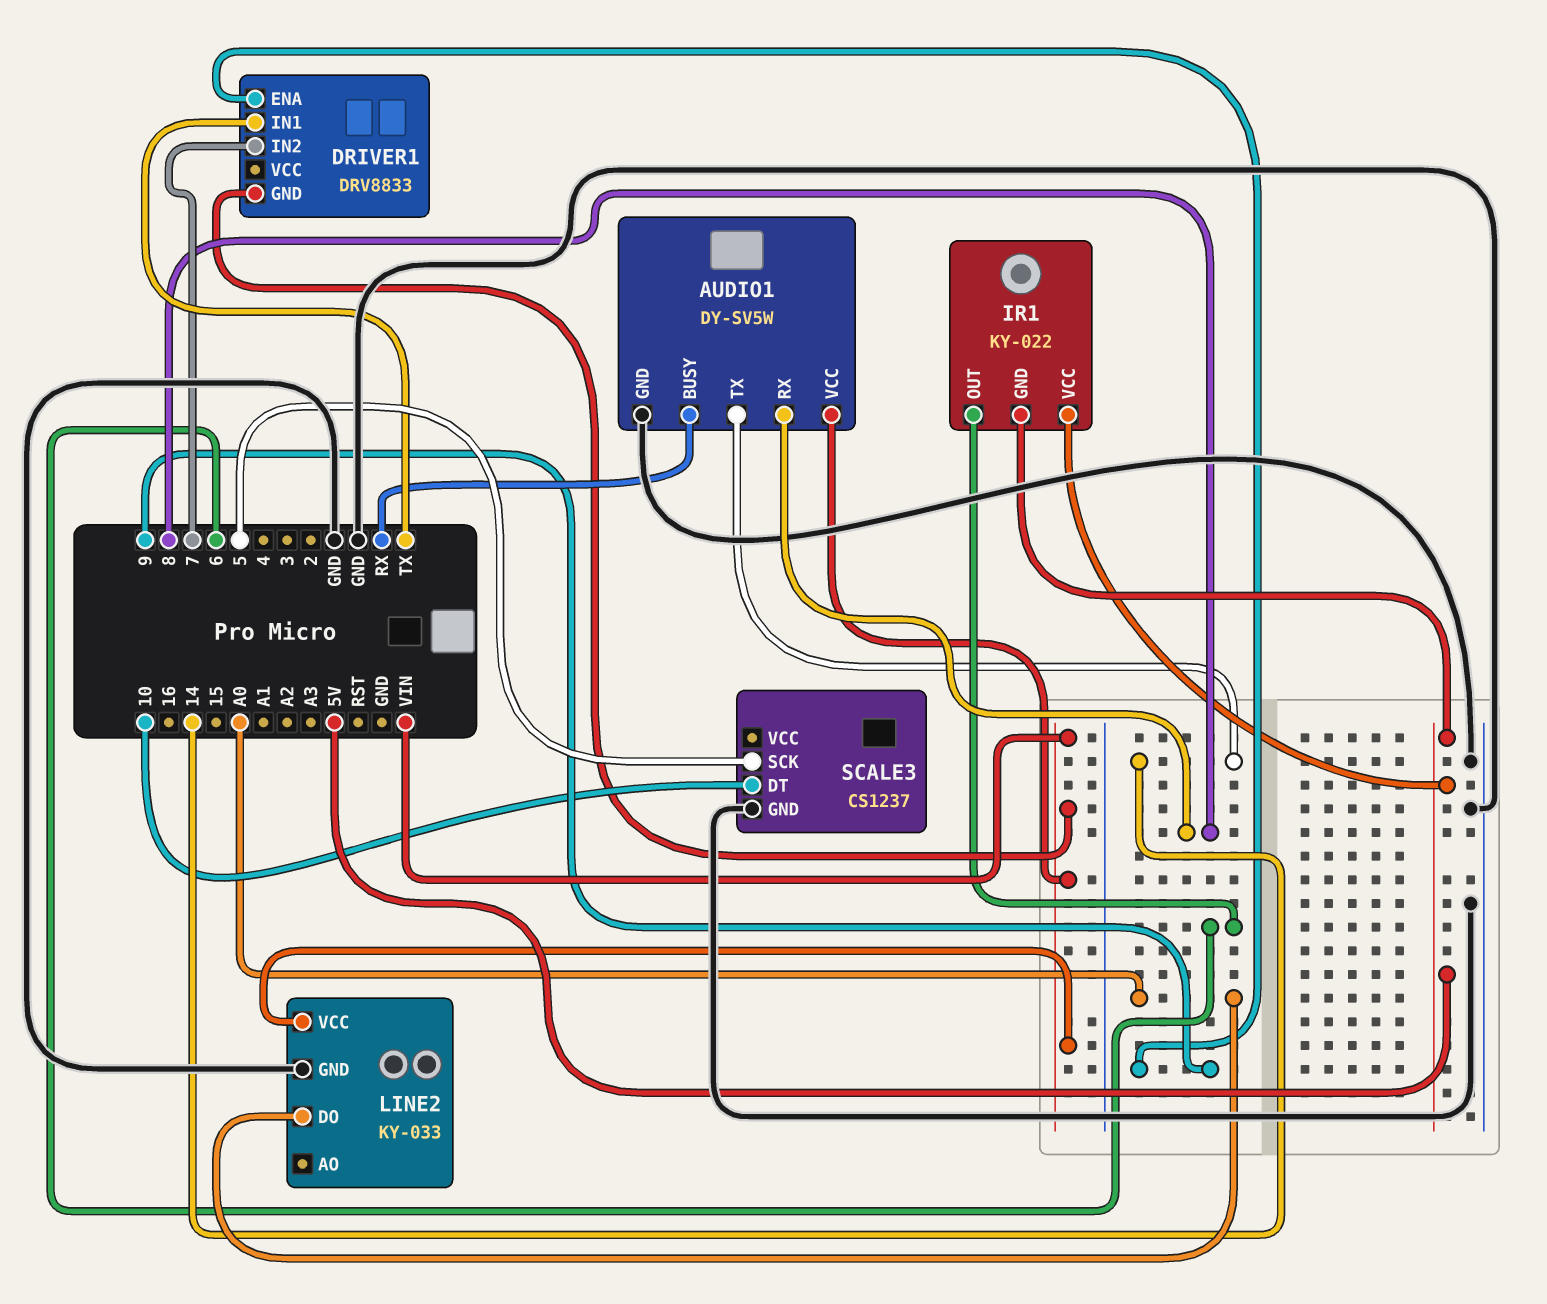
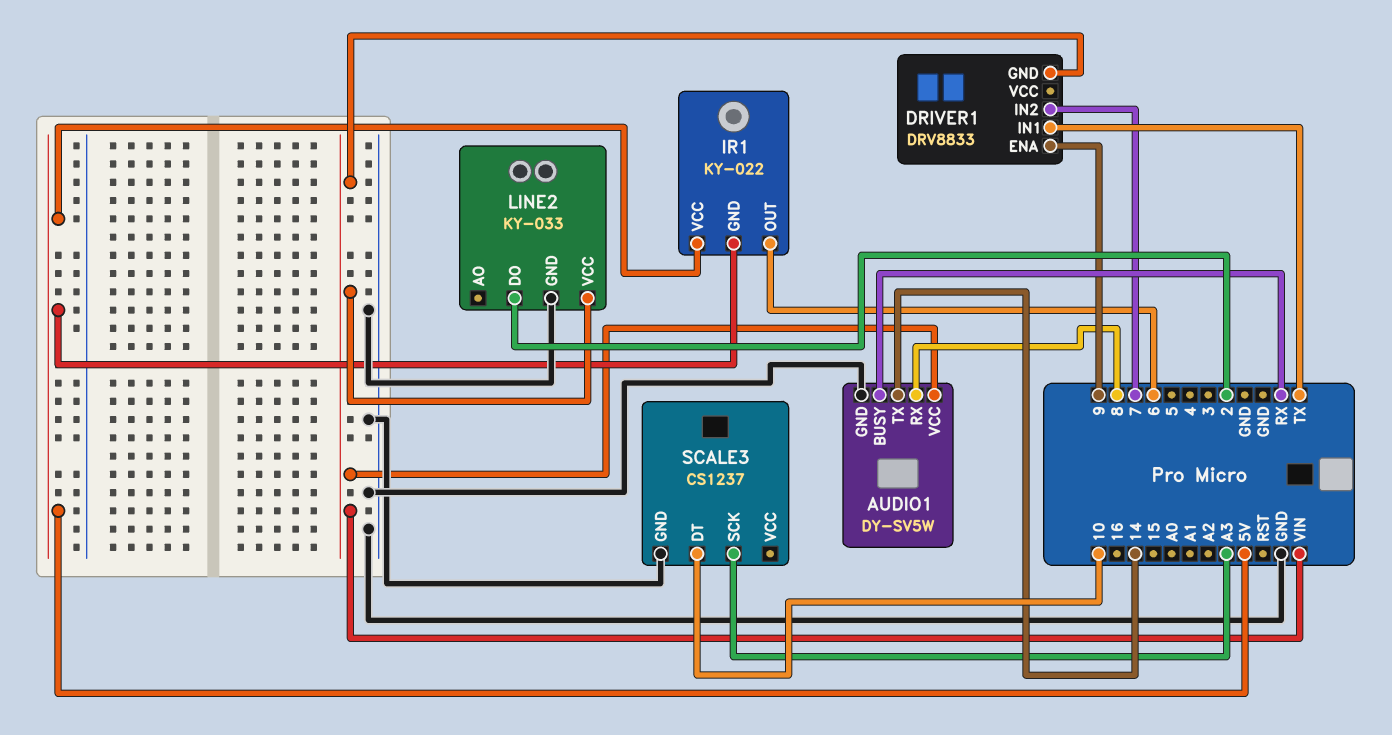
LINE2 pin DO: A0 -> 2
SCALE3 pin SCK: 5 -> A3

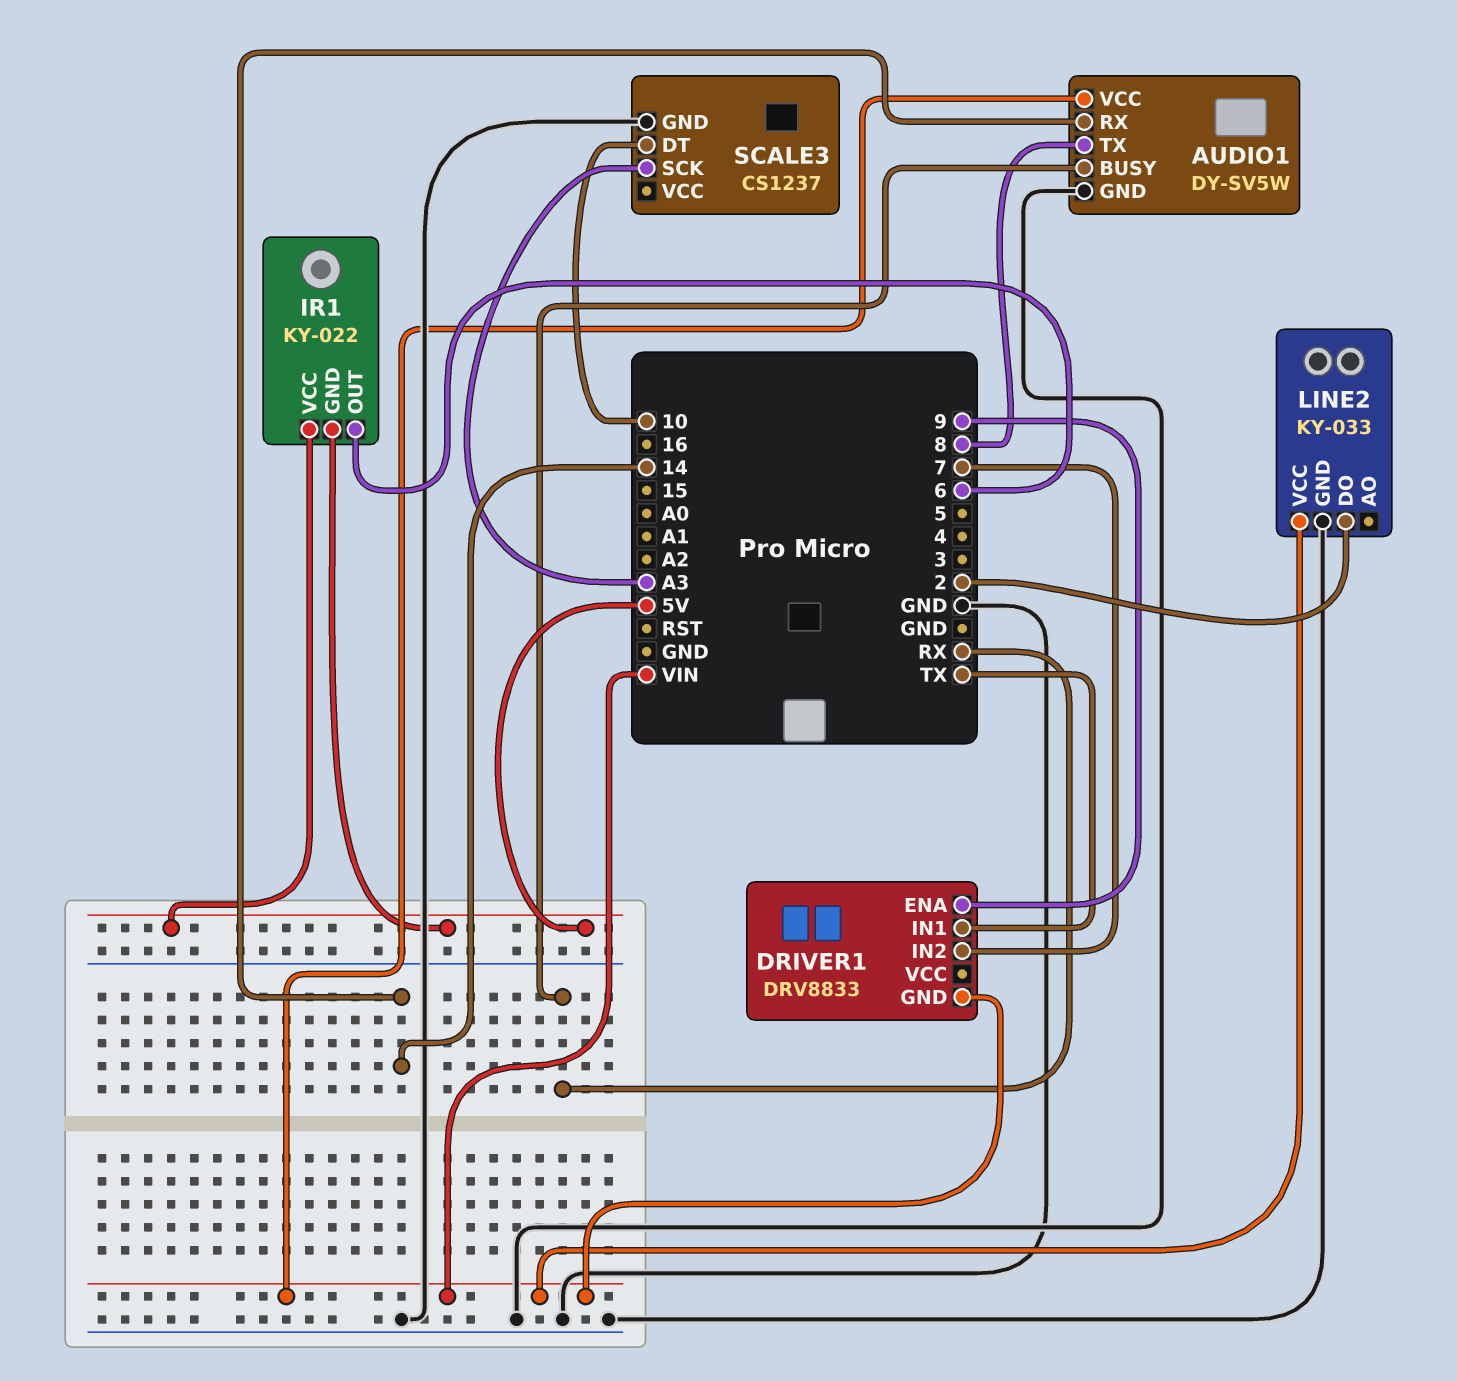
AUDIO1 pin RX: 8 -> 14
AUDIO1 pin TX: 14 -> 8

